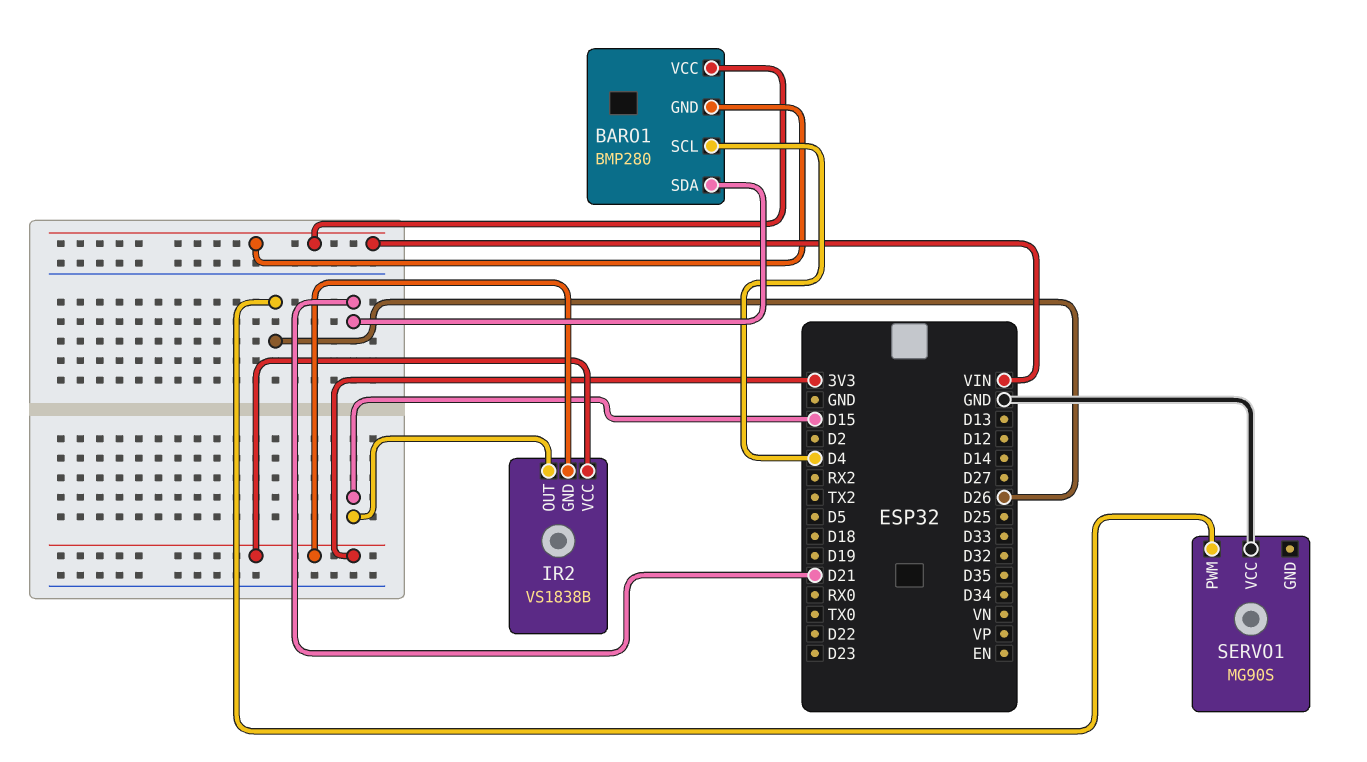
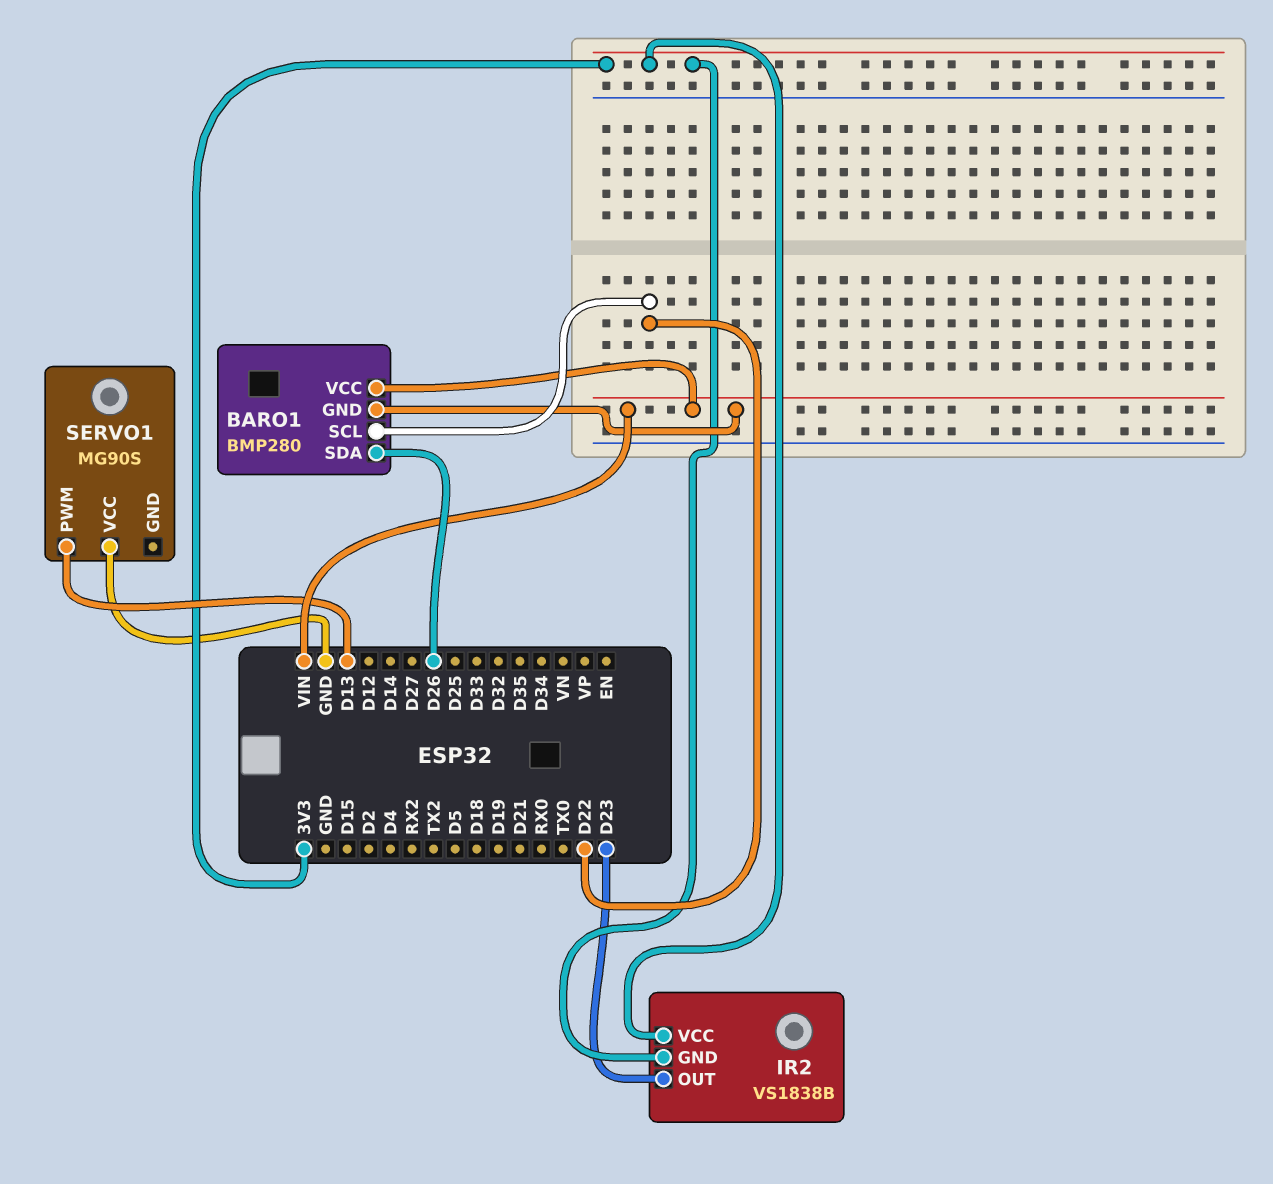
BARO1 pin SCL: D4 -> D22
BARO1 pin SDA: D21 -> D26
IR2 pin OUT: D15 -> D23
SERVO1 pin PWM: D26 -> D13

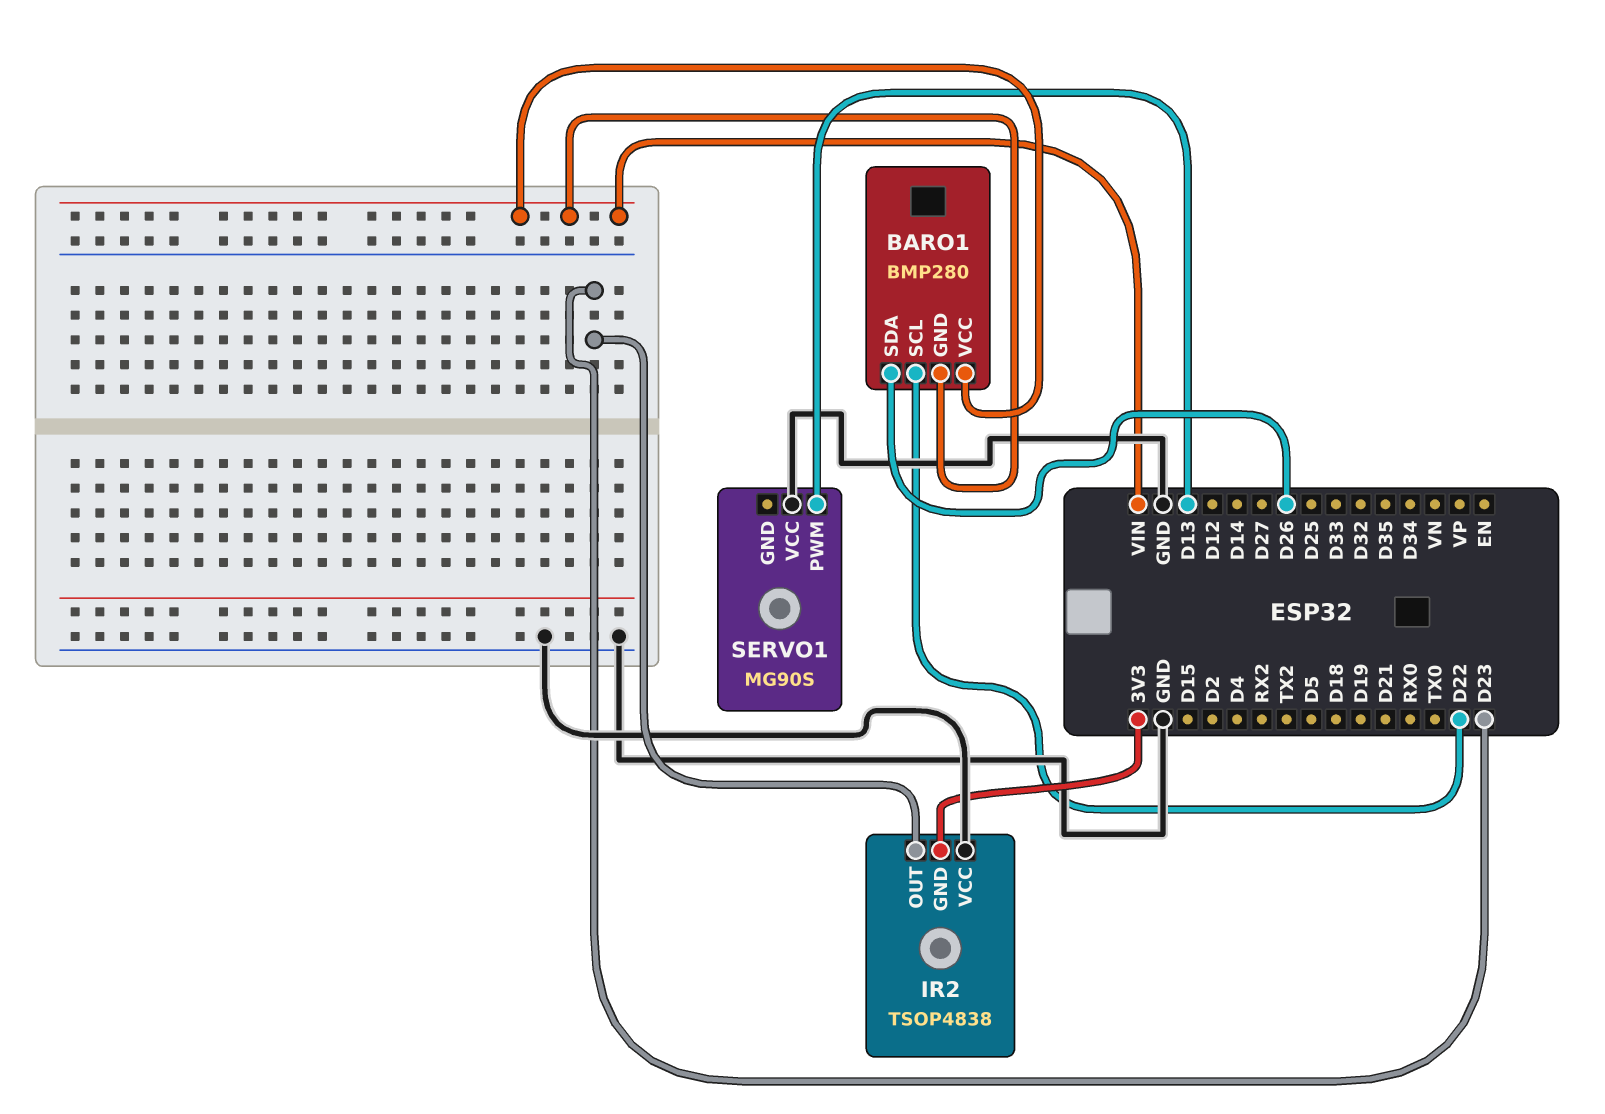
IR2: VS1838B -> TSOP4838
IR2 pin VCC: 3V3 -> GND

